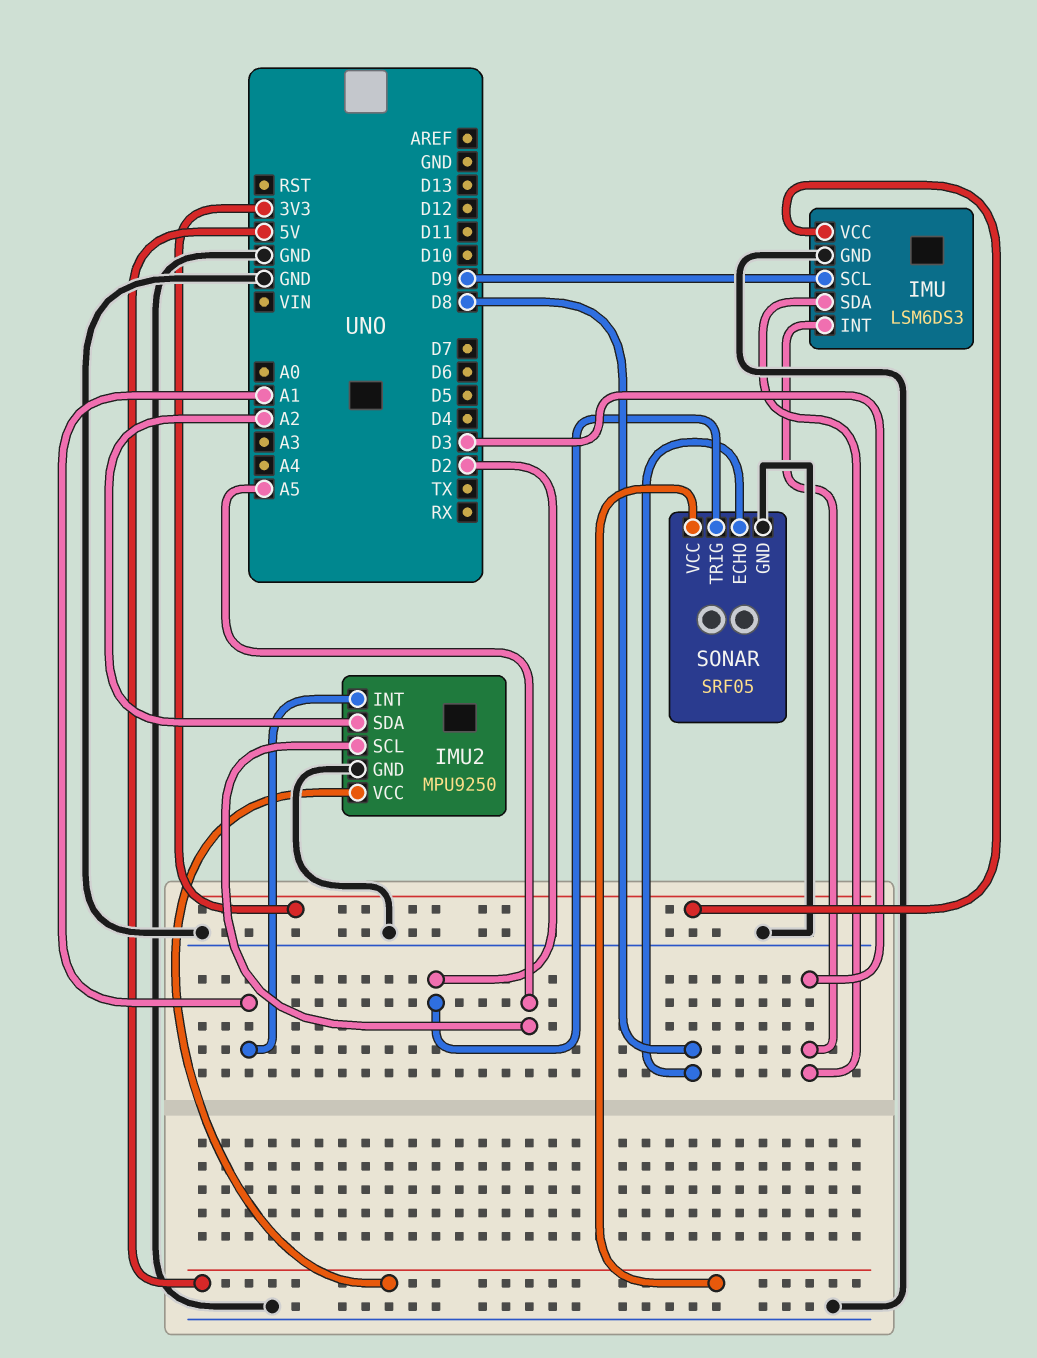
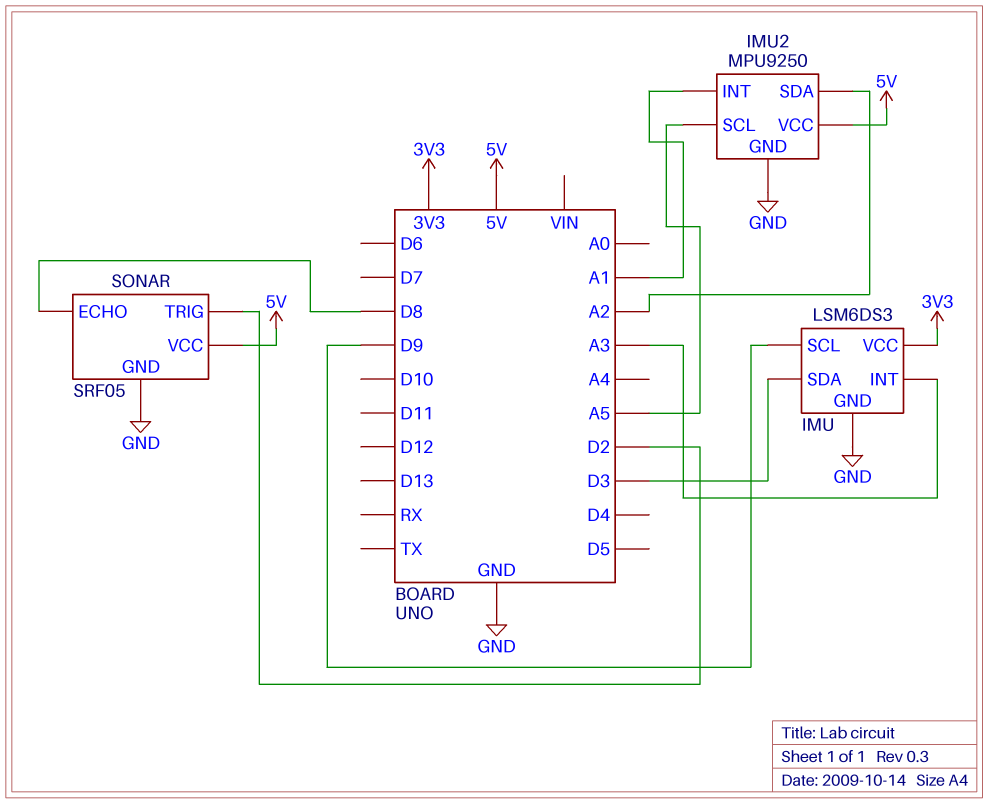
IMU pin INT: D3 -> A3

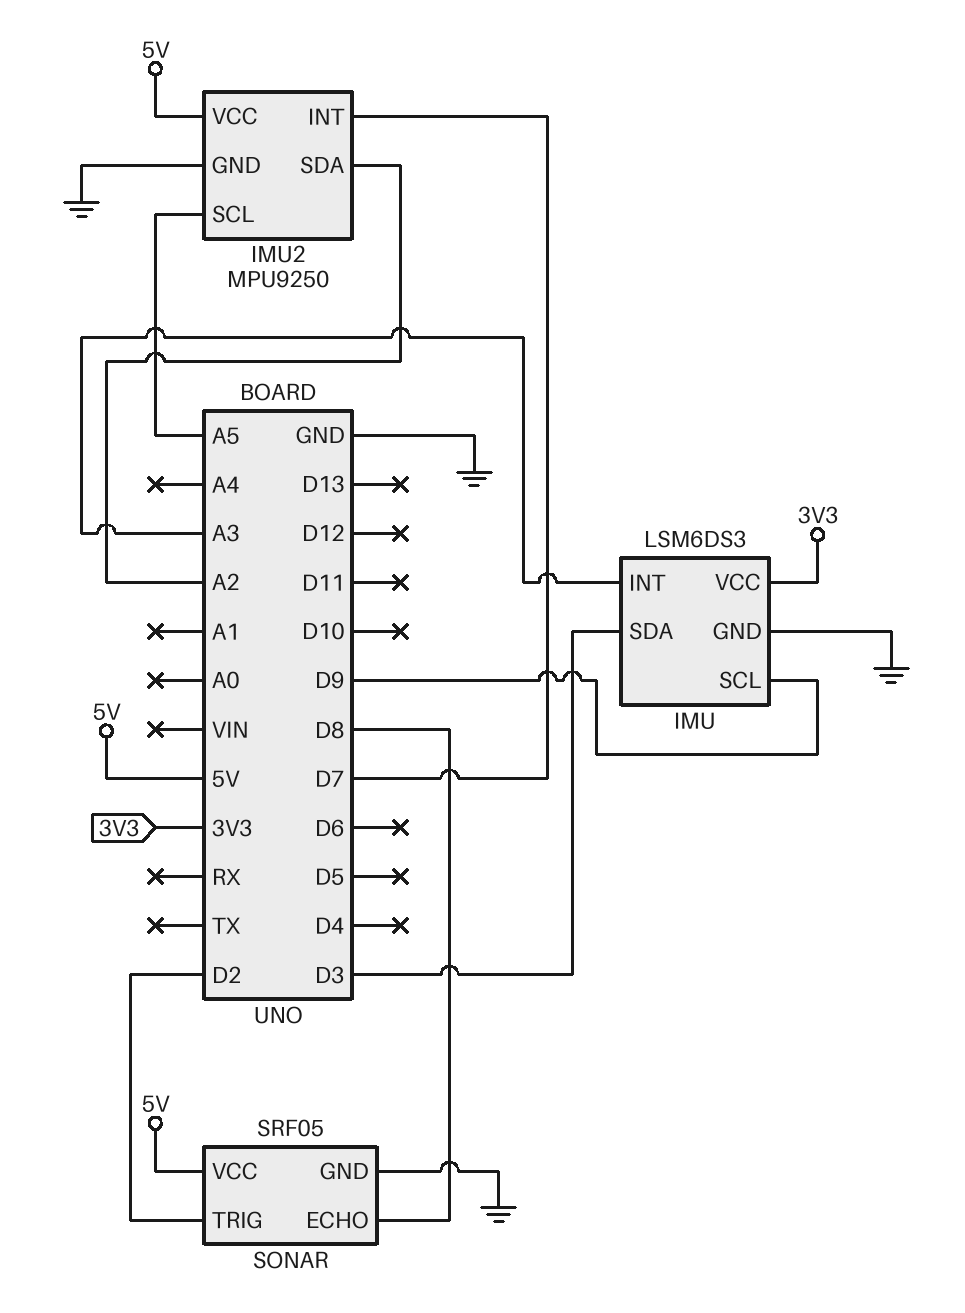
IMU2 pin INT: A1 -> D7

